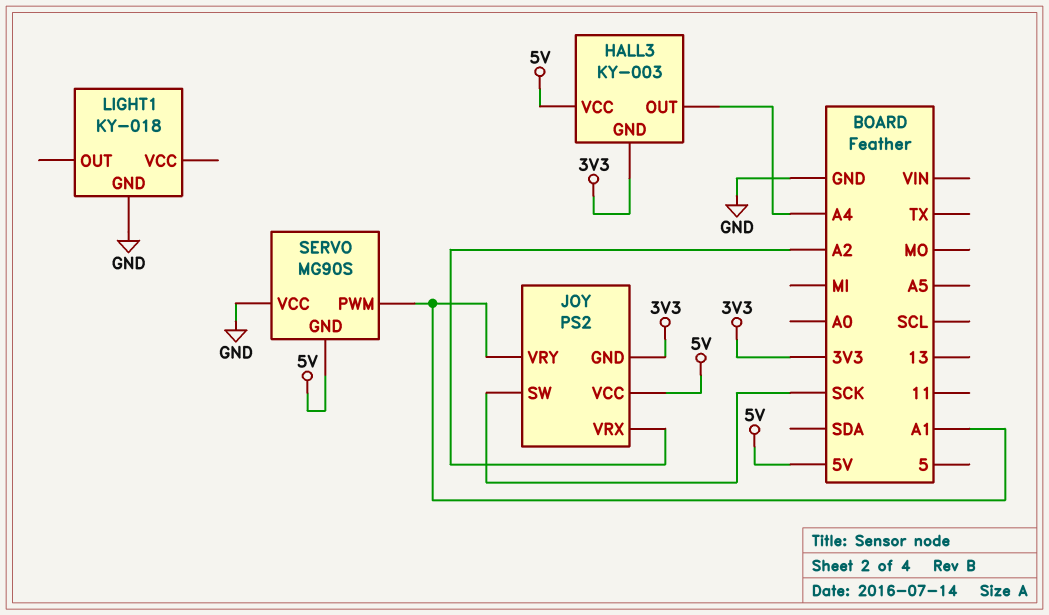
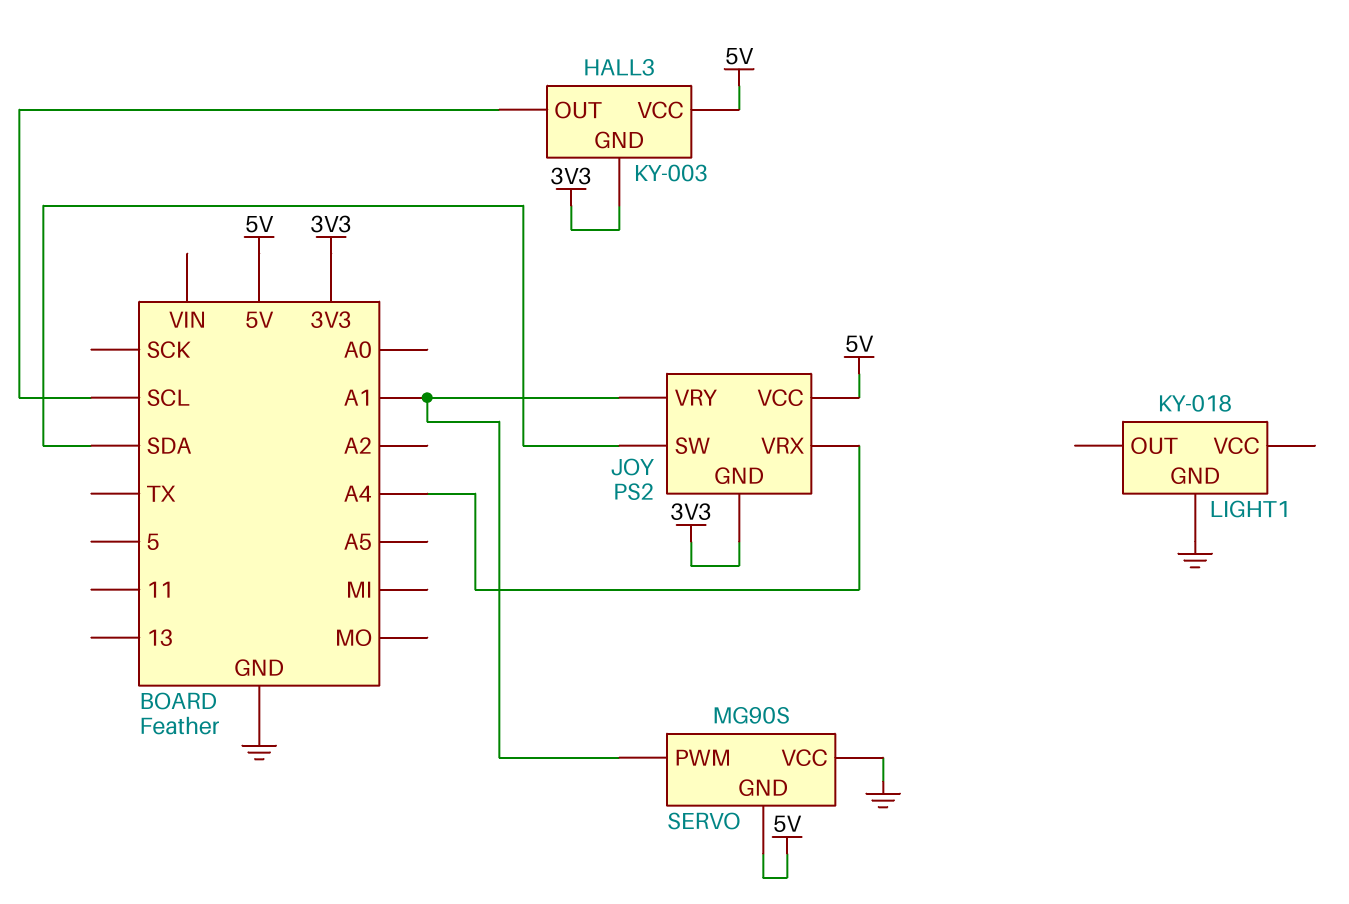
HALL3 pin OUT: A4 -> SCL
JOY pin SW: SCK -> SDA
JOY pin VRX: A2 -> A4

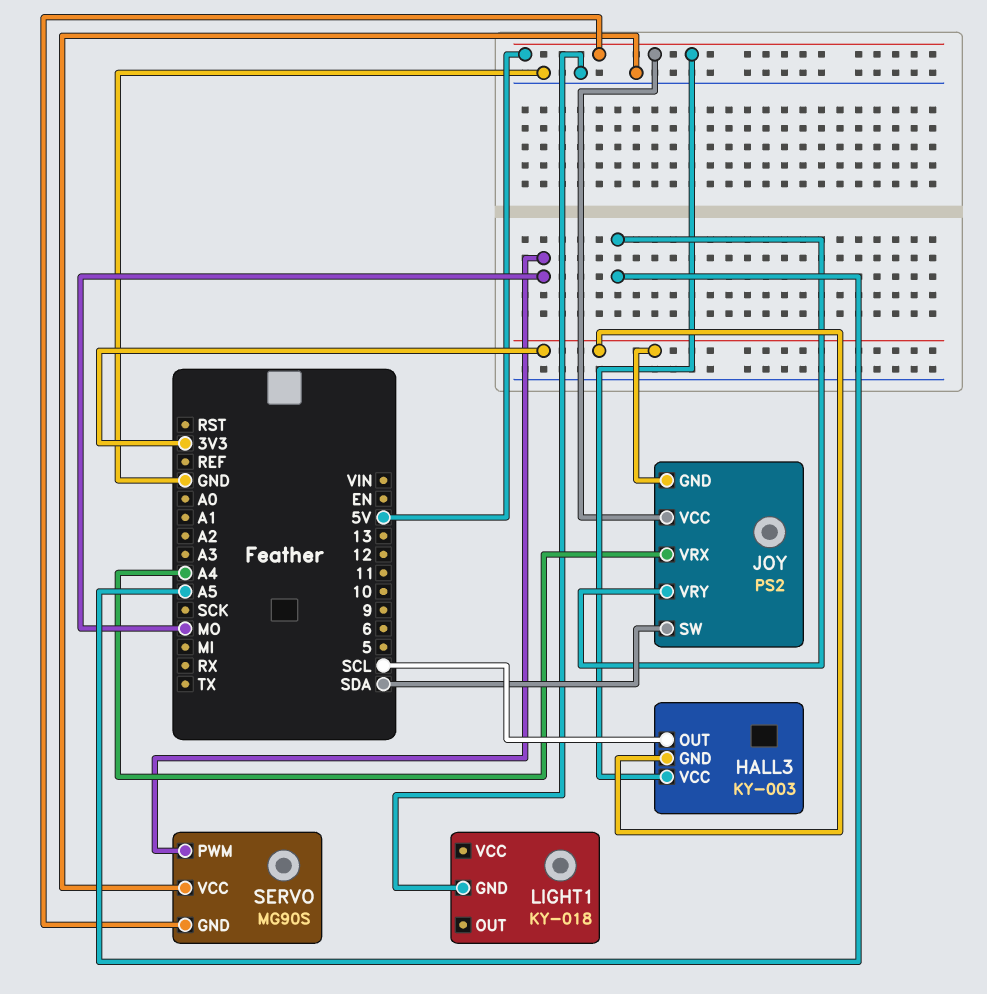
JOY pin VRY: A1 -> A5
SERVO pin PWM: A1 -> MO

